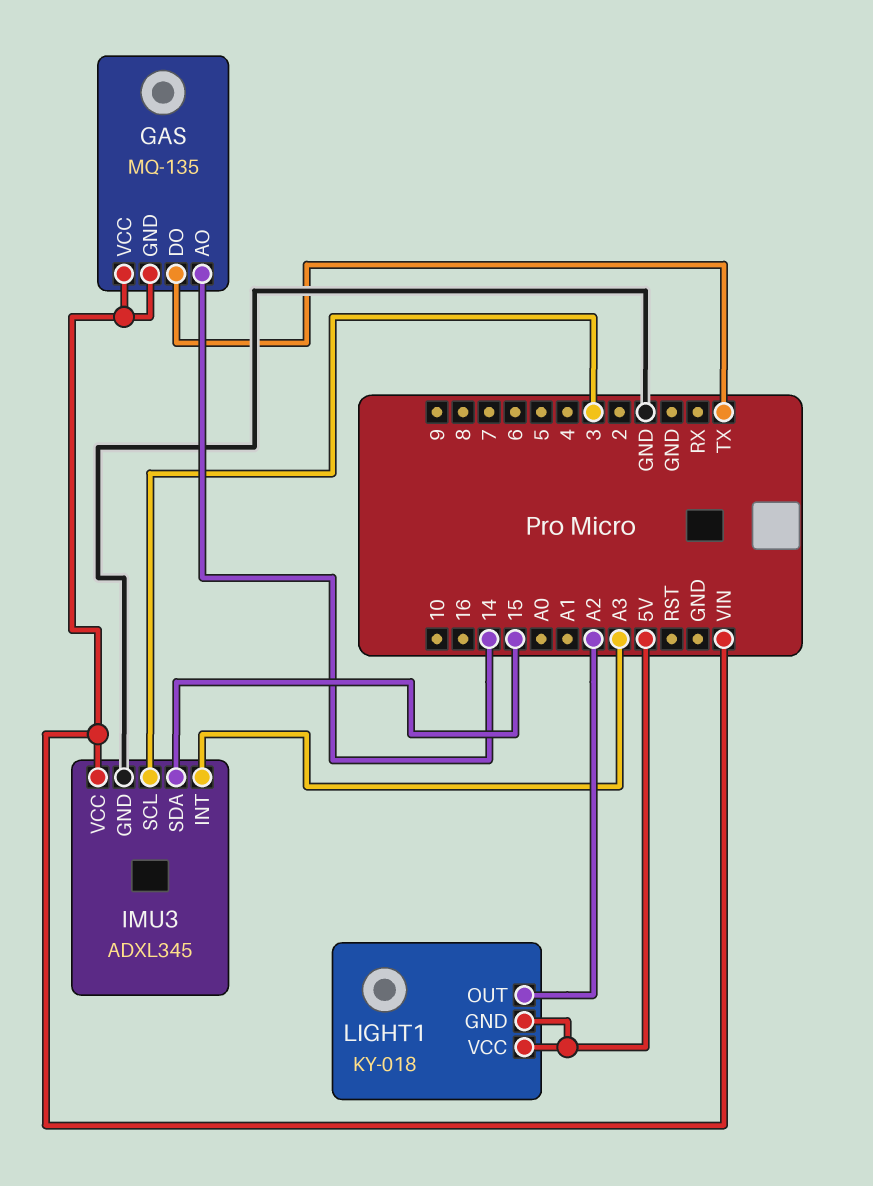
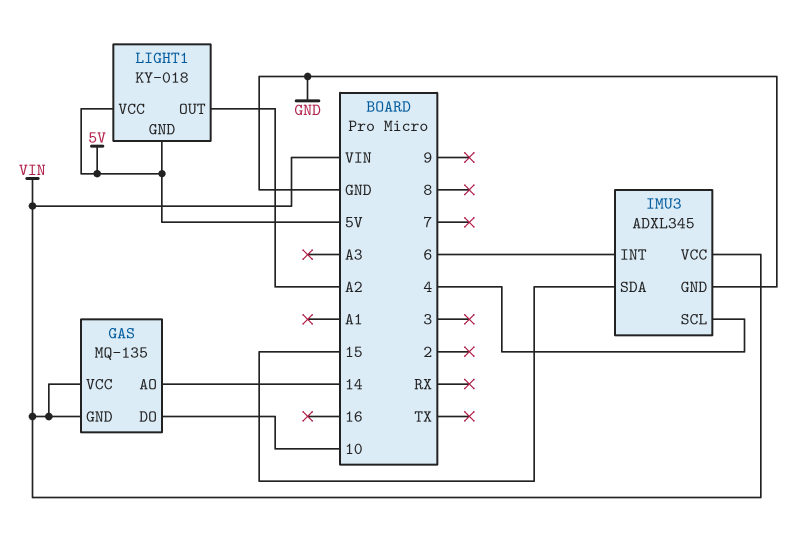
GAS pin DO: TX -> 10
IMU3 pin INT: A3 -> 6
IMU3 pin SCL: 3 -> 4

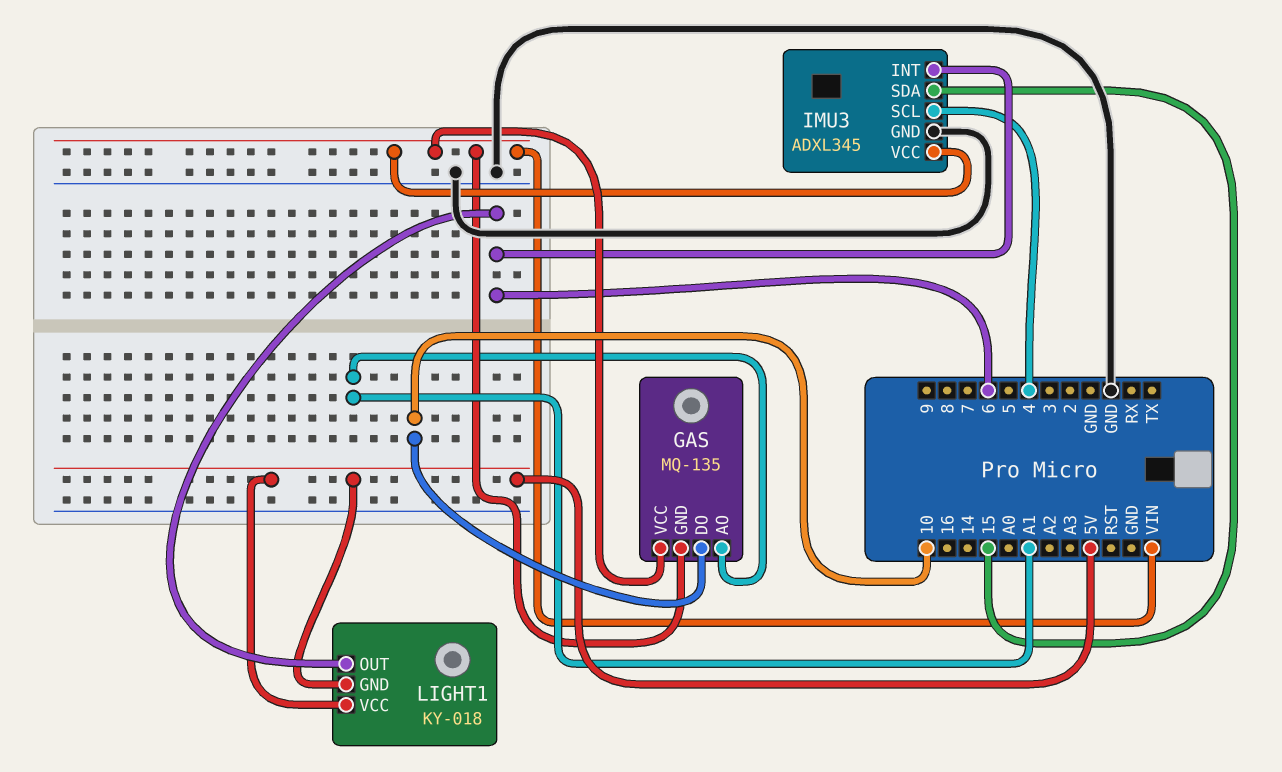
GAS pin AO: 14 -> A1
LIGHT1 pin OUT: A2 -> 6

